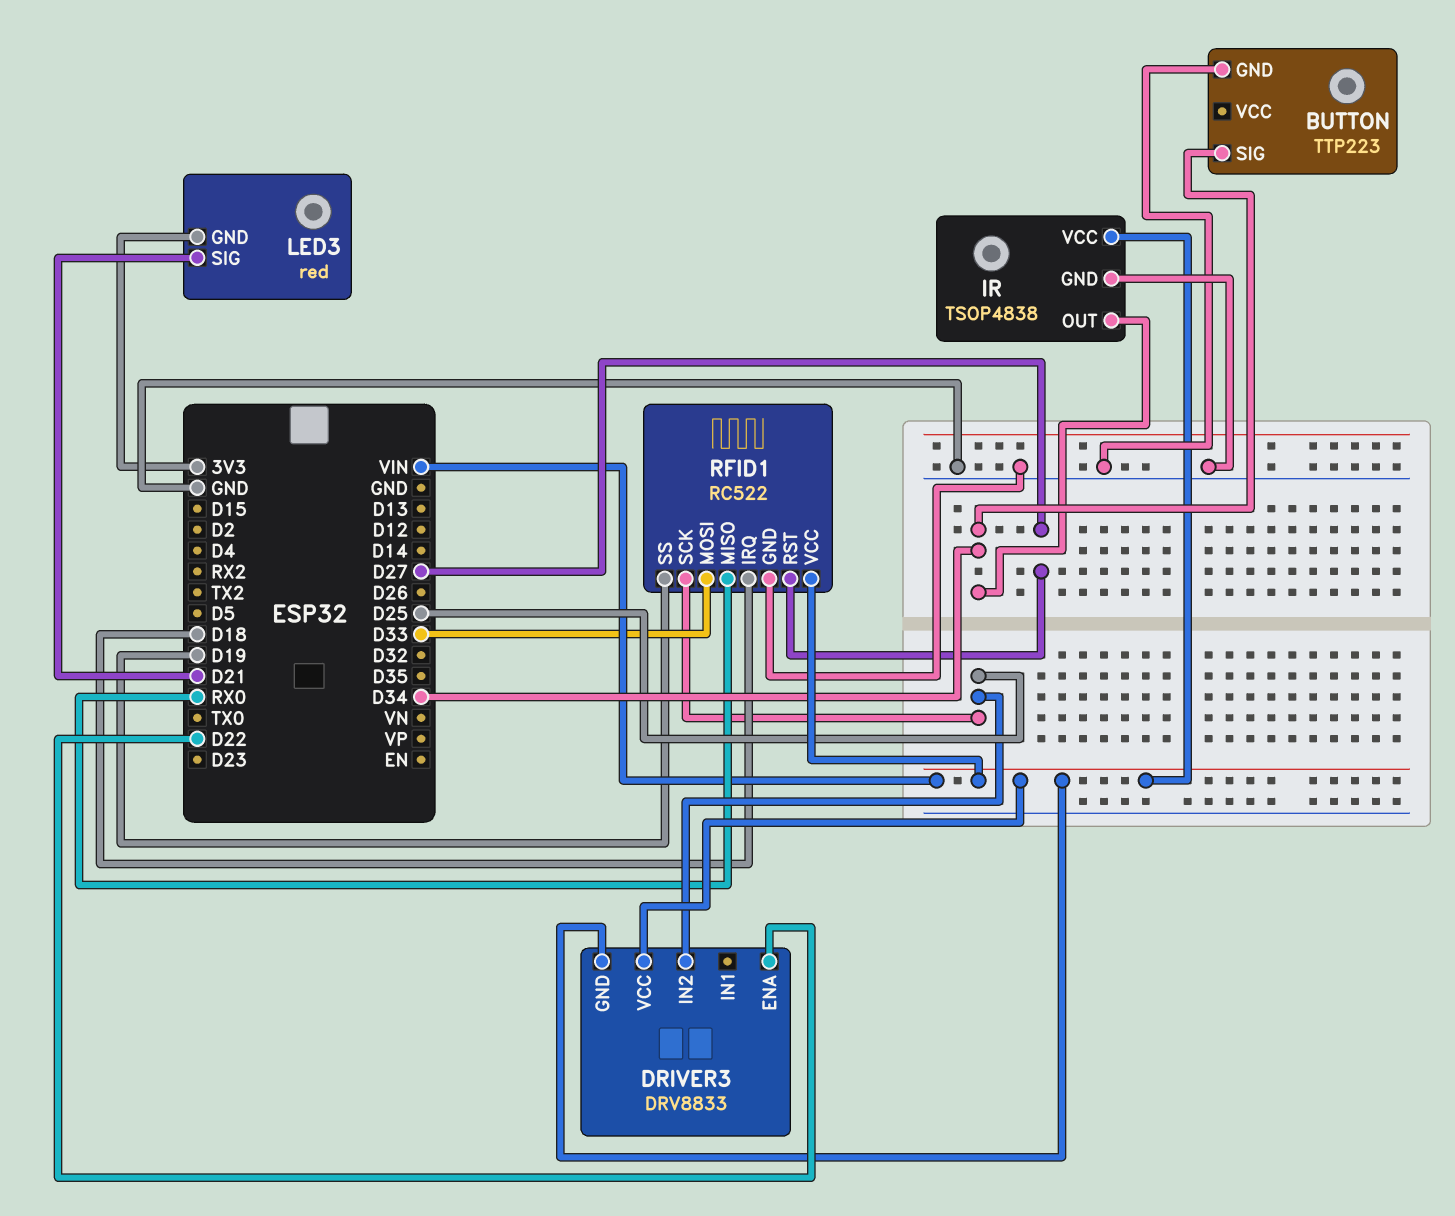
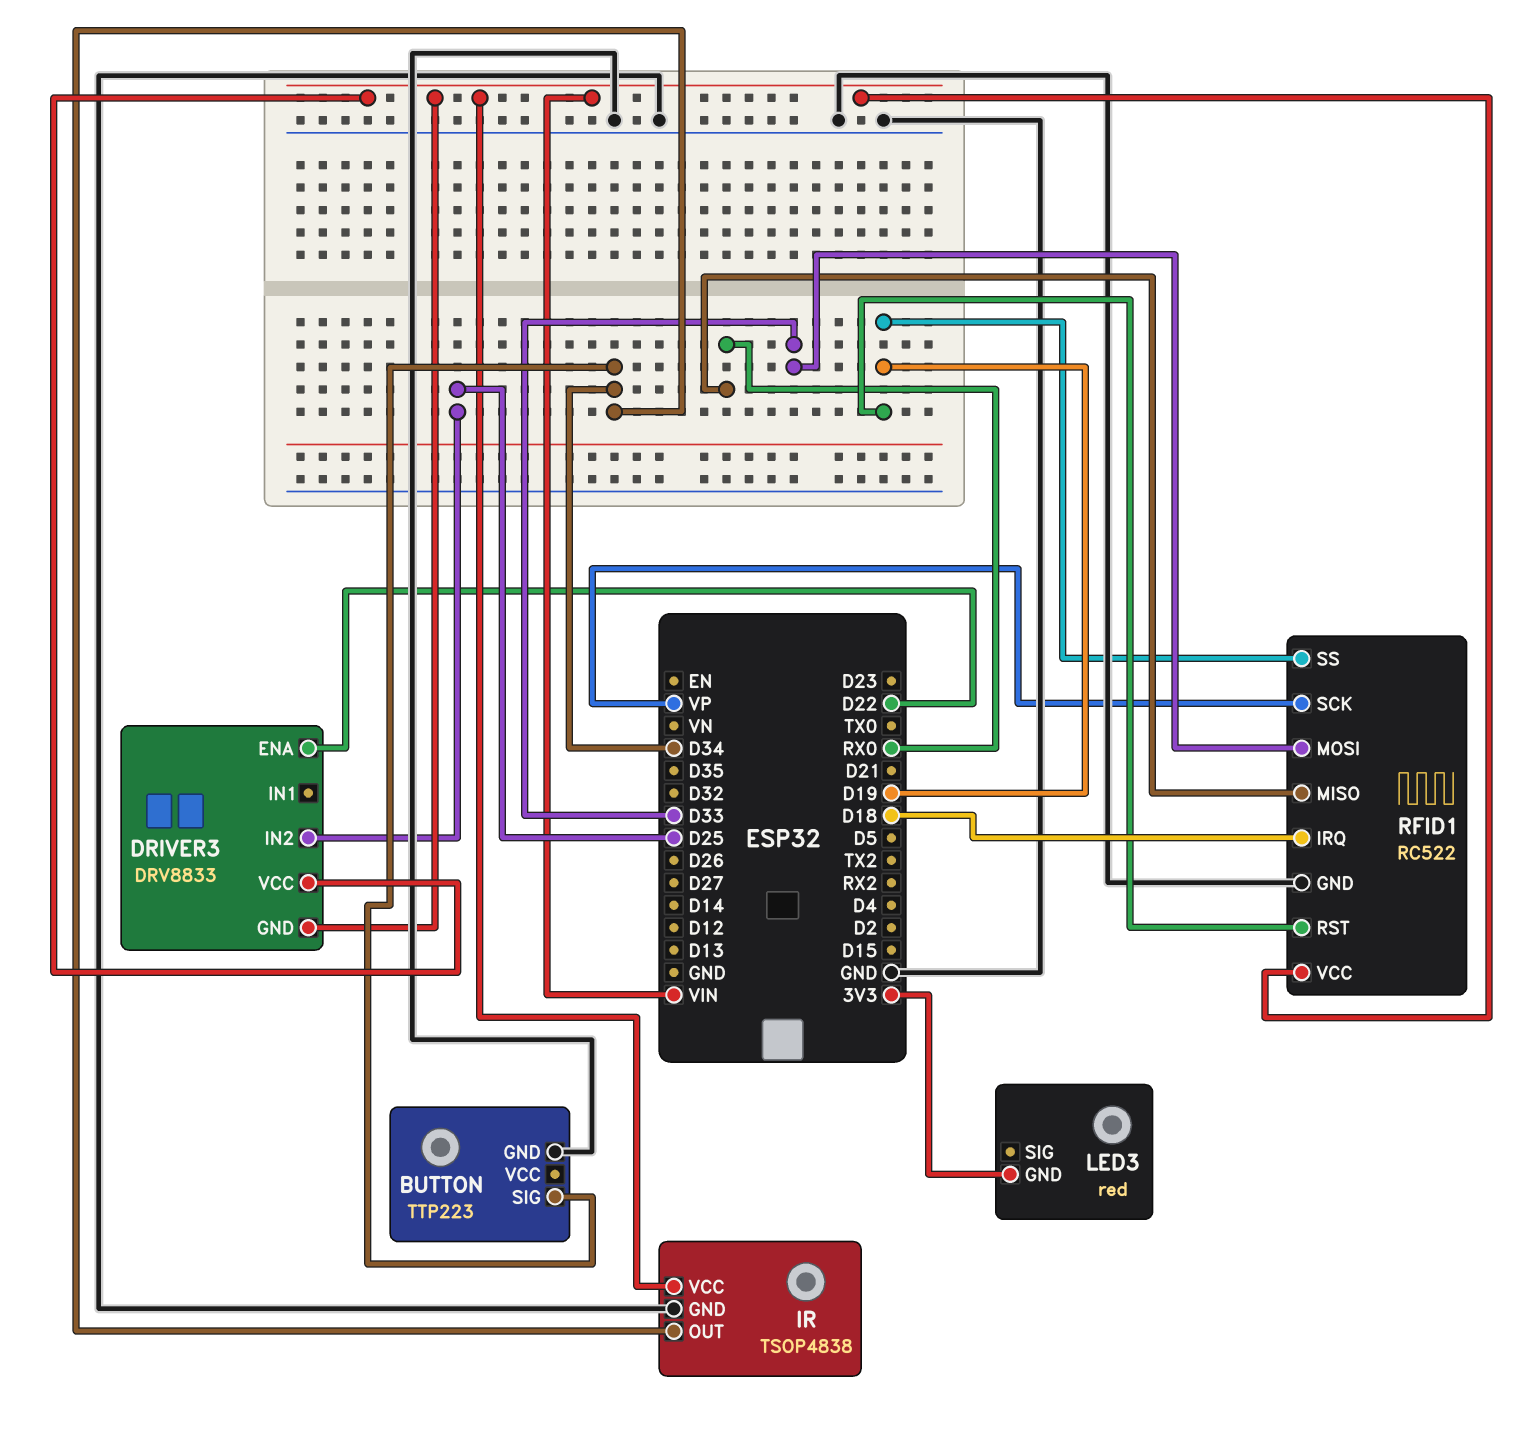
LED3 pin SIG: D21 -> none
RFID1 pin RST: D27 -> D19
RFID1 pin SCK: D25 -> VP

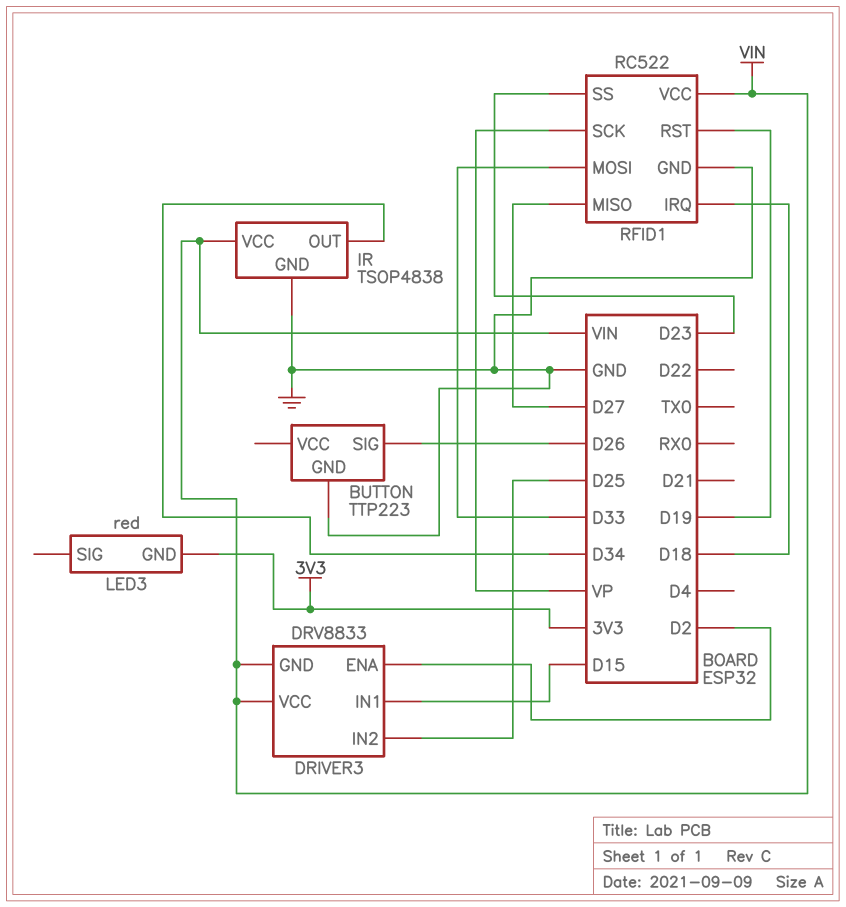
BUTTON pin SIG: D34 -> D26
DRIVER3 pin ENA: D22 -> D2
DRIVER3 pin IN1: none -> D15
RFID1 pin MISO: RX0 -> D27
RFID1 pin SS: D19 -> D23

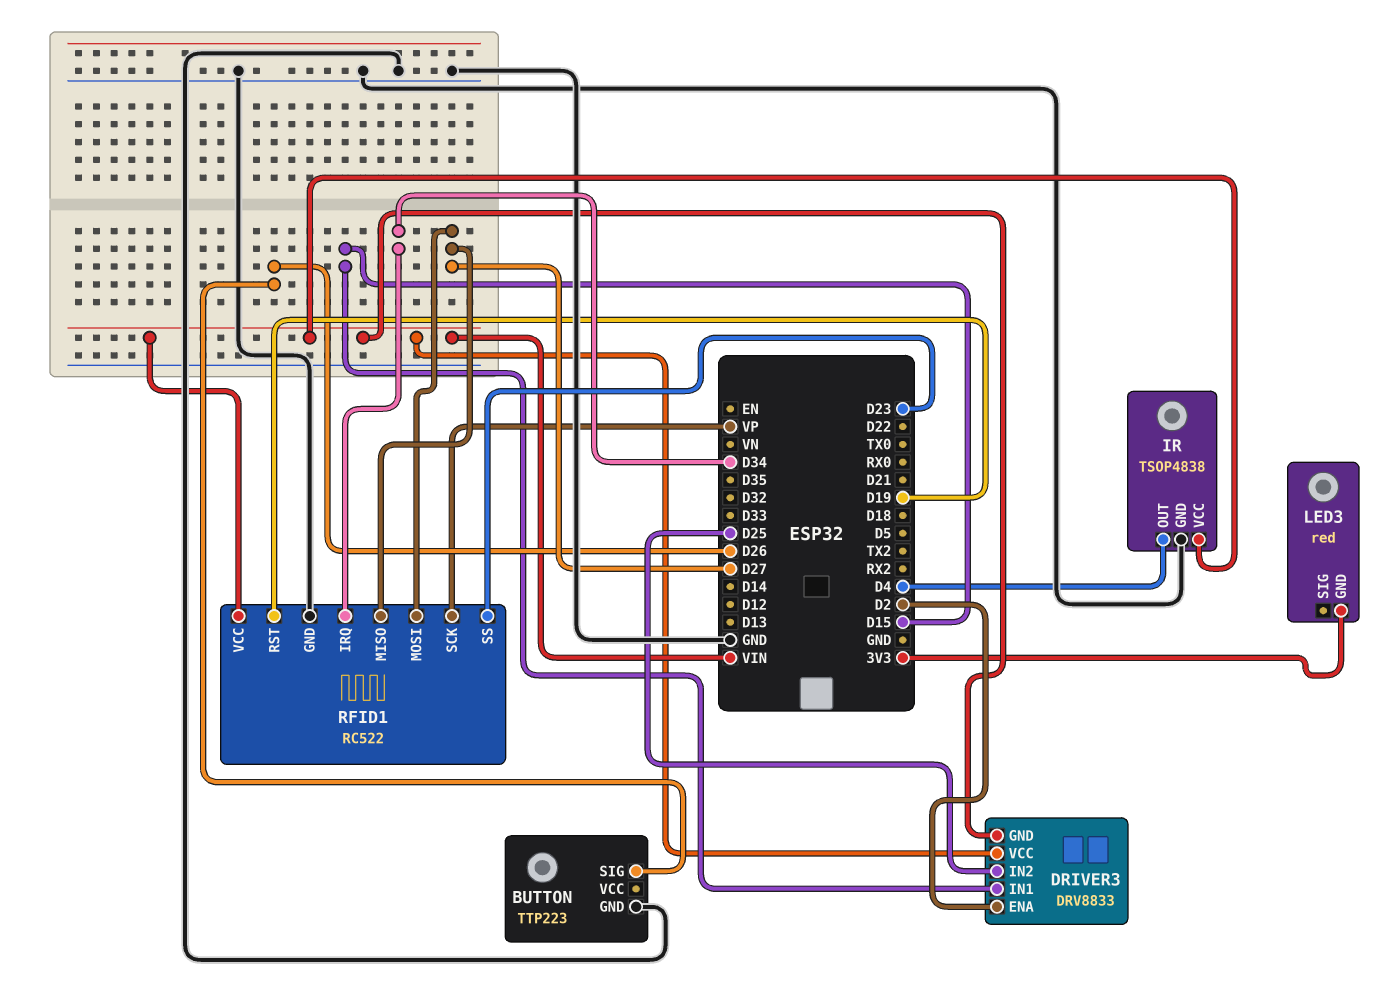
IR pin OUT: D34 -> D4
RFID1 pin IRQ: D18 -> D34
RFID1 pin MOSI: D33 -> D27

